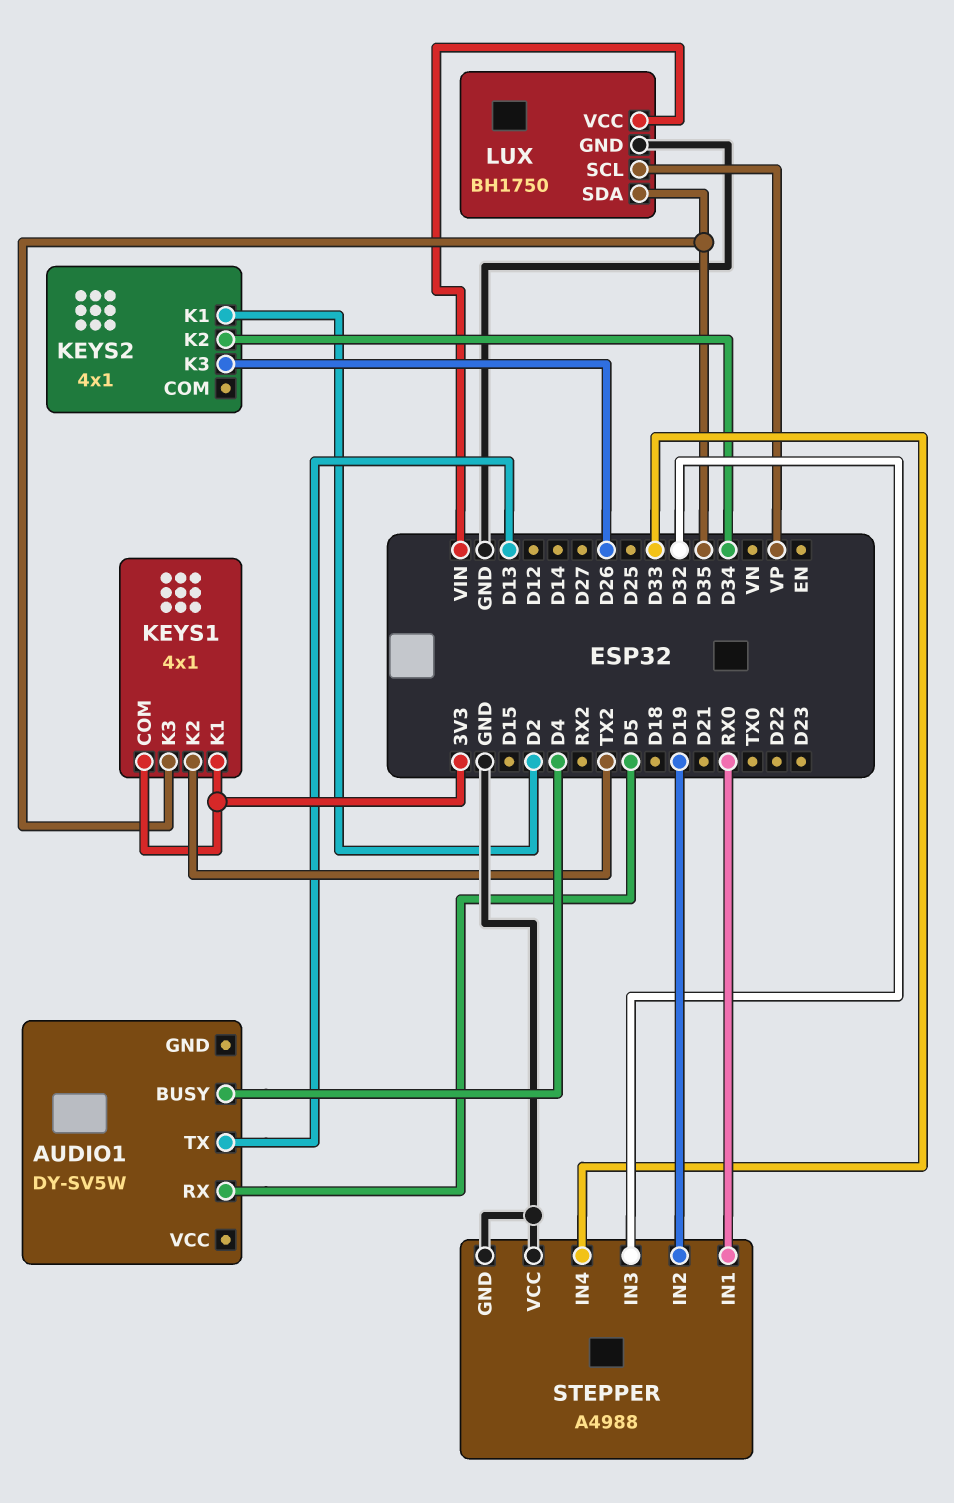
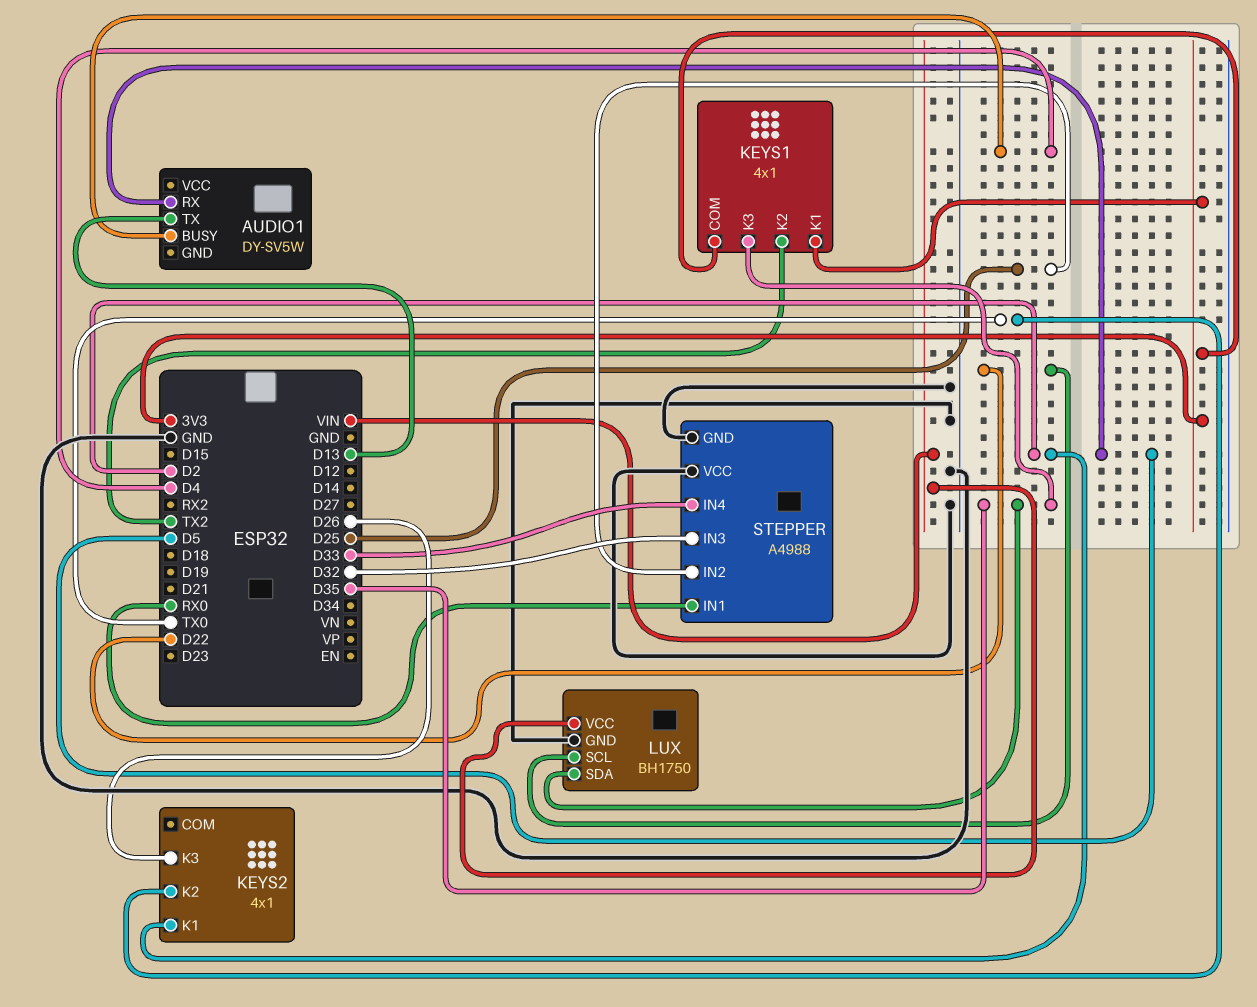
KEYS2 pin K2: D34 -> TX0
LUX pin SCL: VP -> D22
STEPPER pin IN2: D19 -> D25

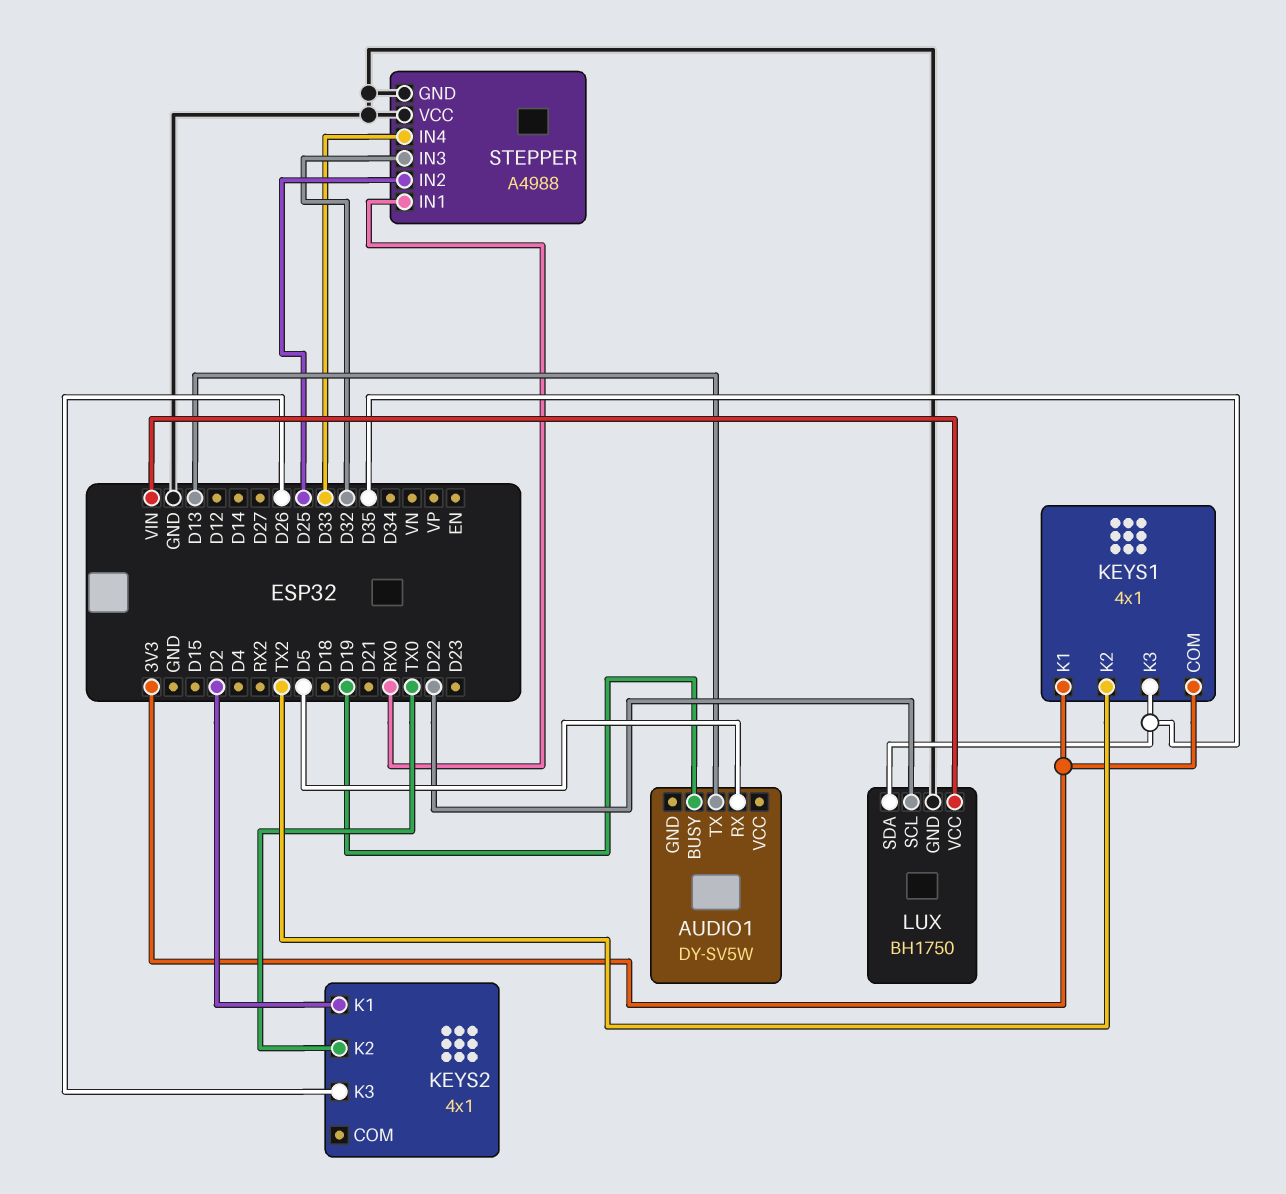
AUDIO1 pin BUSY: D4 -> D19

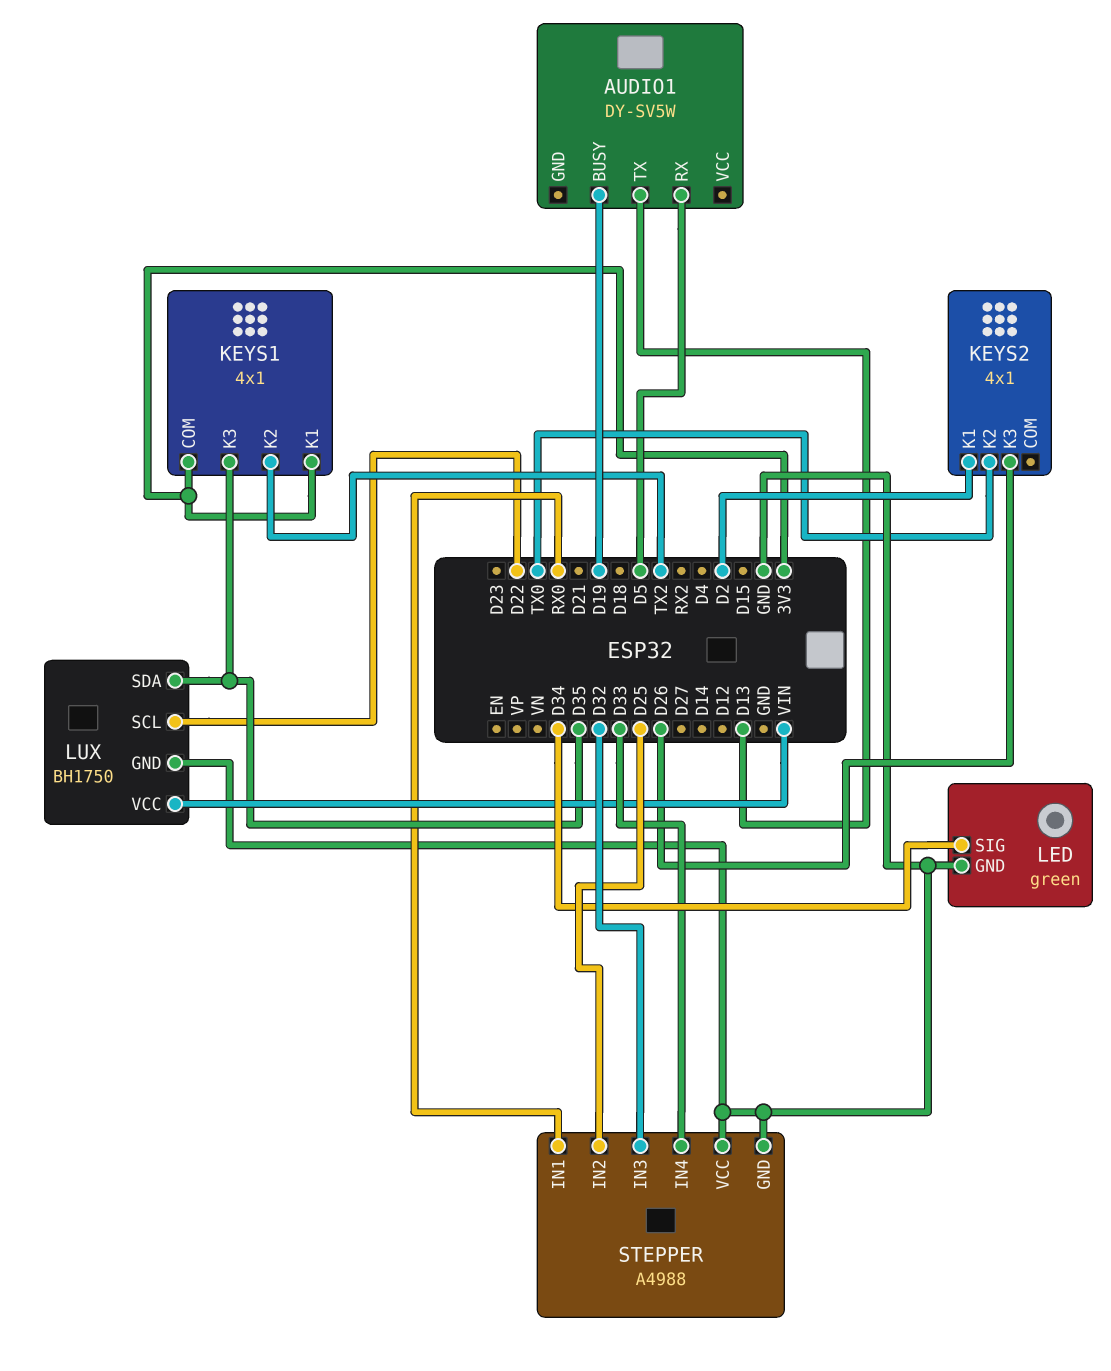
LED: none -> green
LED pin GND: none -> GND
LED pin SIG: none -> D34

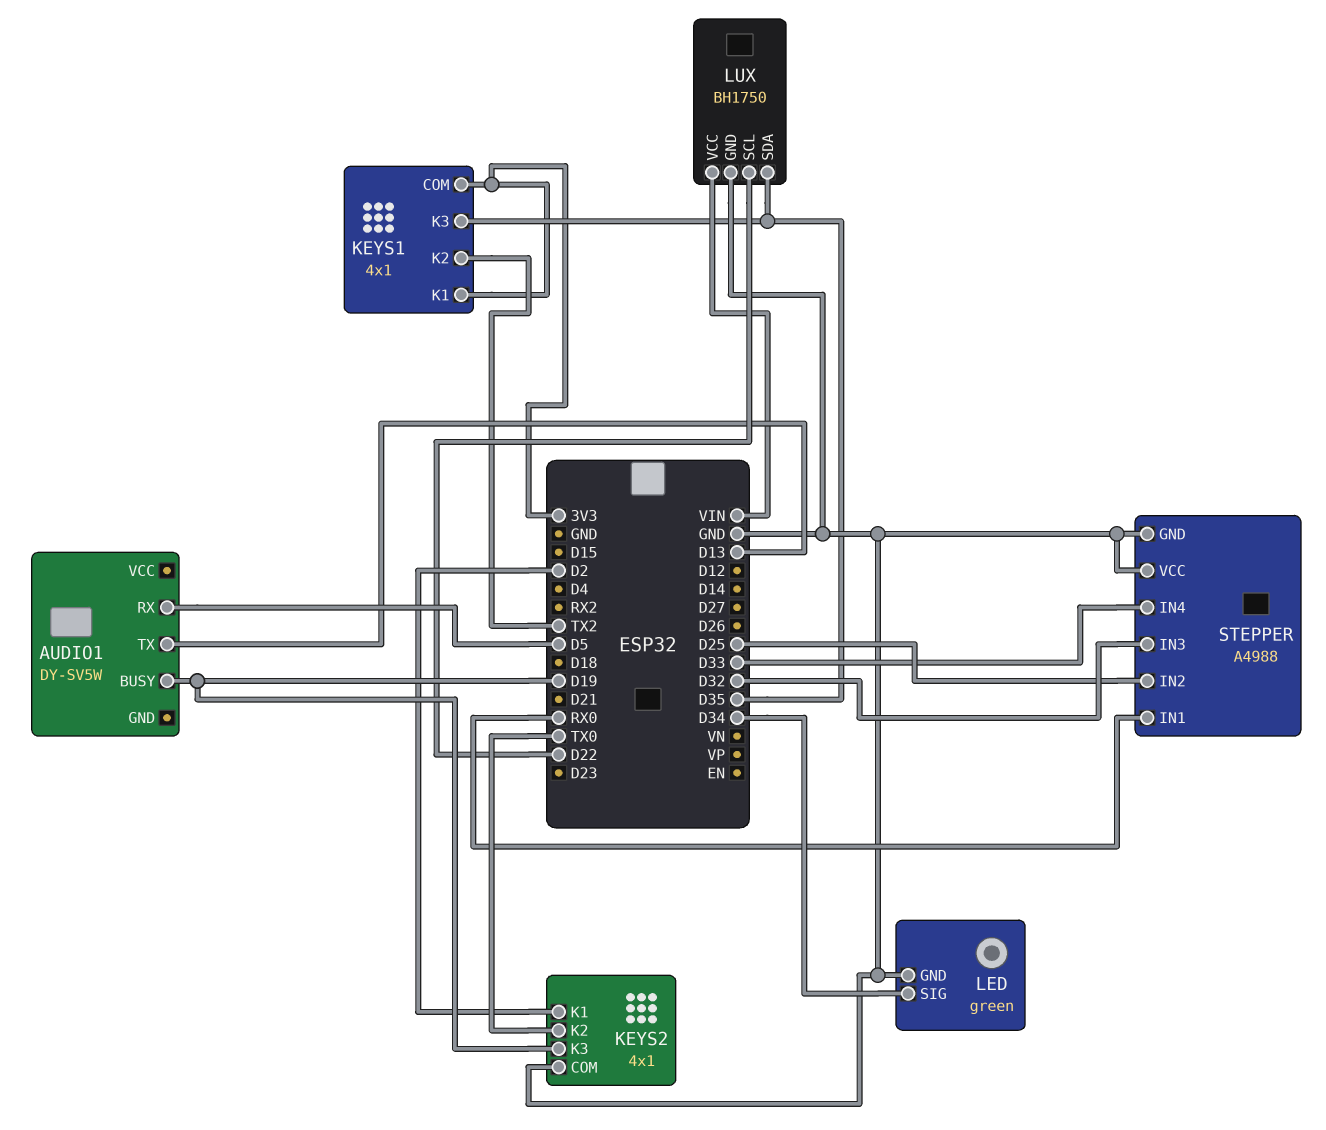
KEYS2 pin COM: none -> GND
KEYS2 pin K3: D26 -> D19

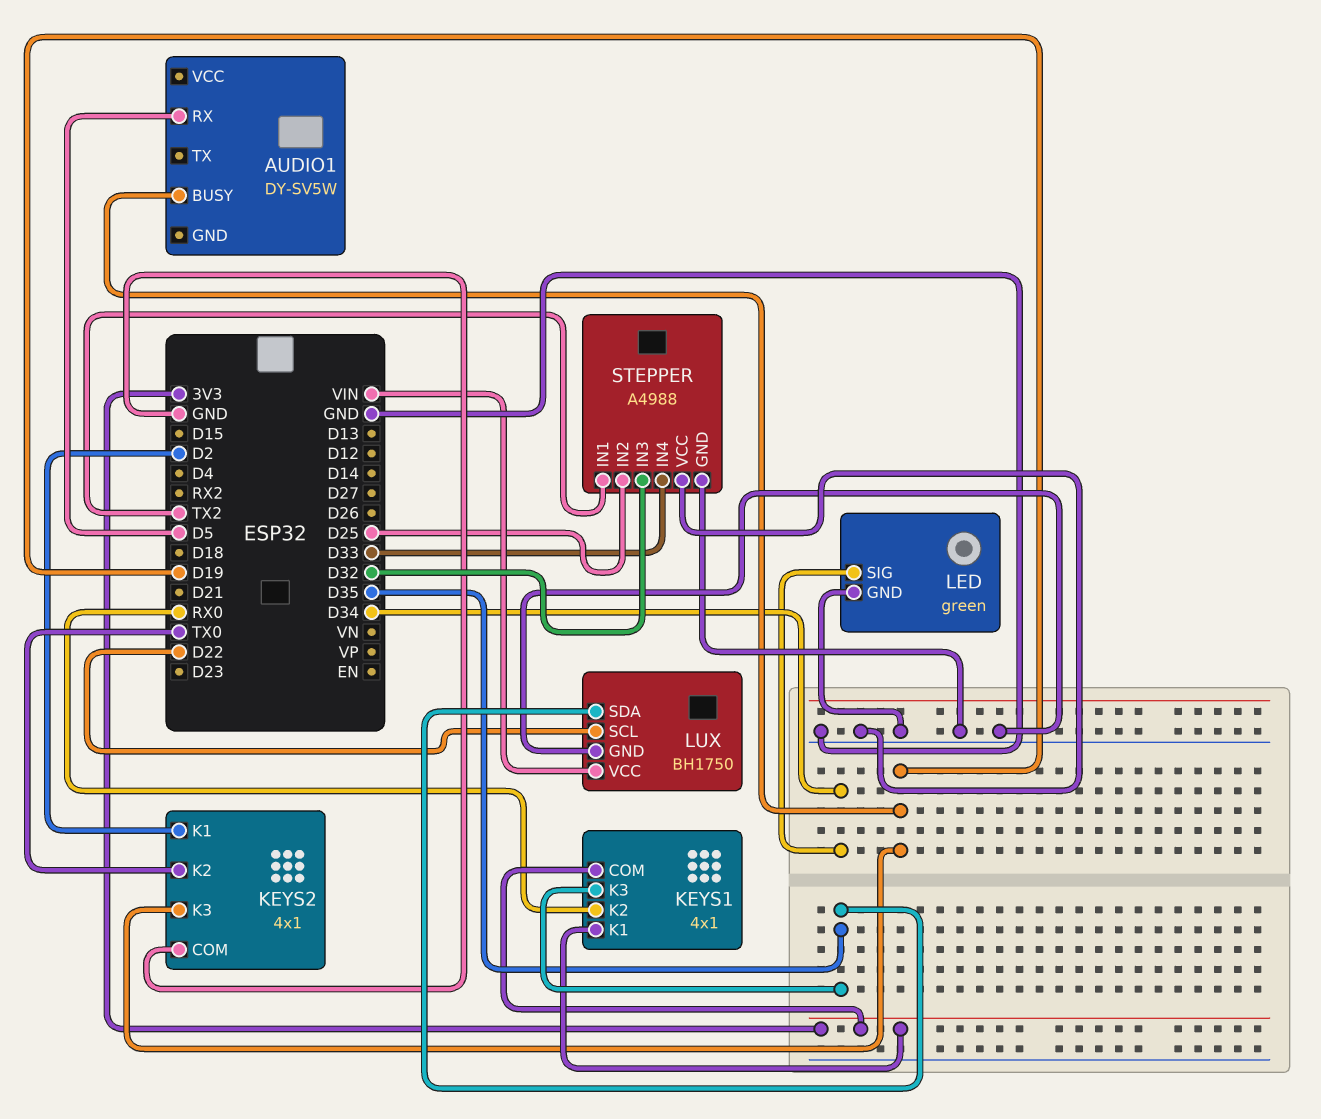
AUDIO1 pin TX: D13 -> none
KEYS1 pin K2: TX2 -> RX0
STEPPER pin IN1: RX0 -> TX2

